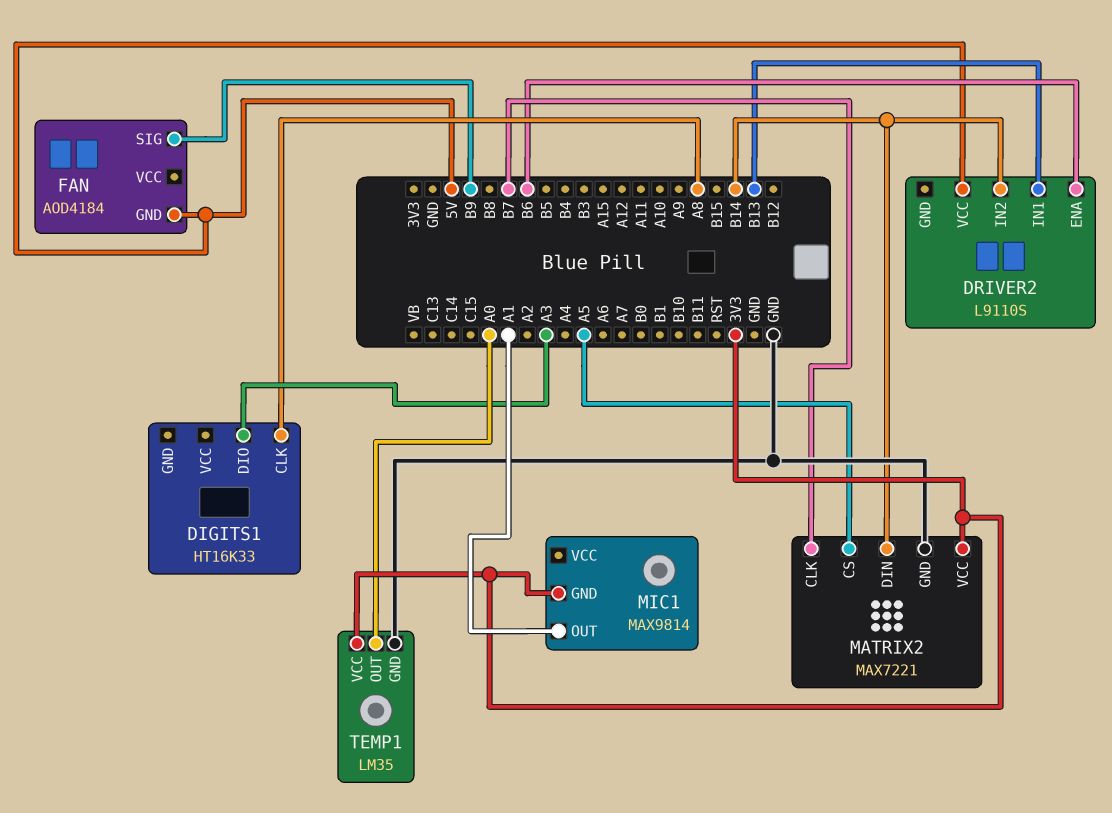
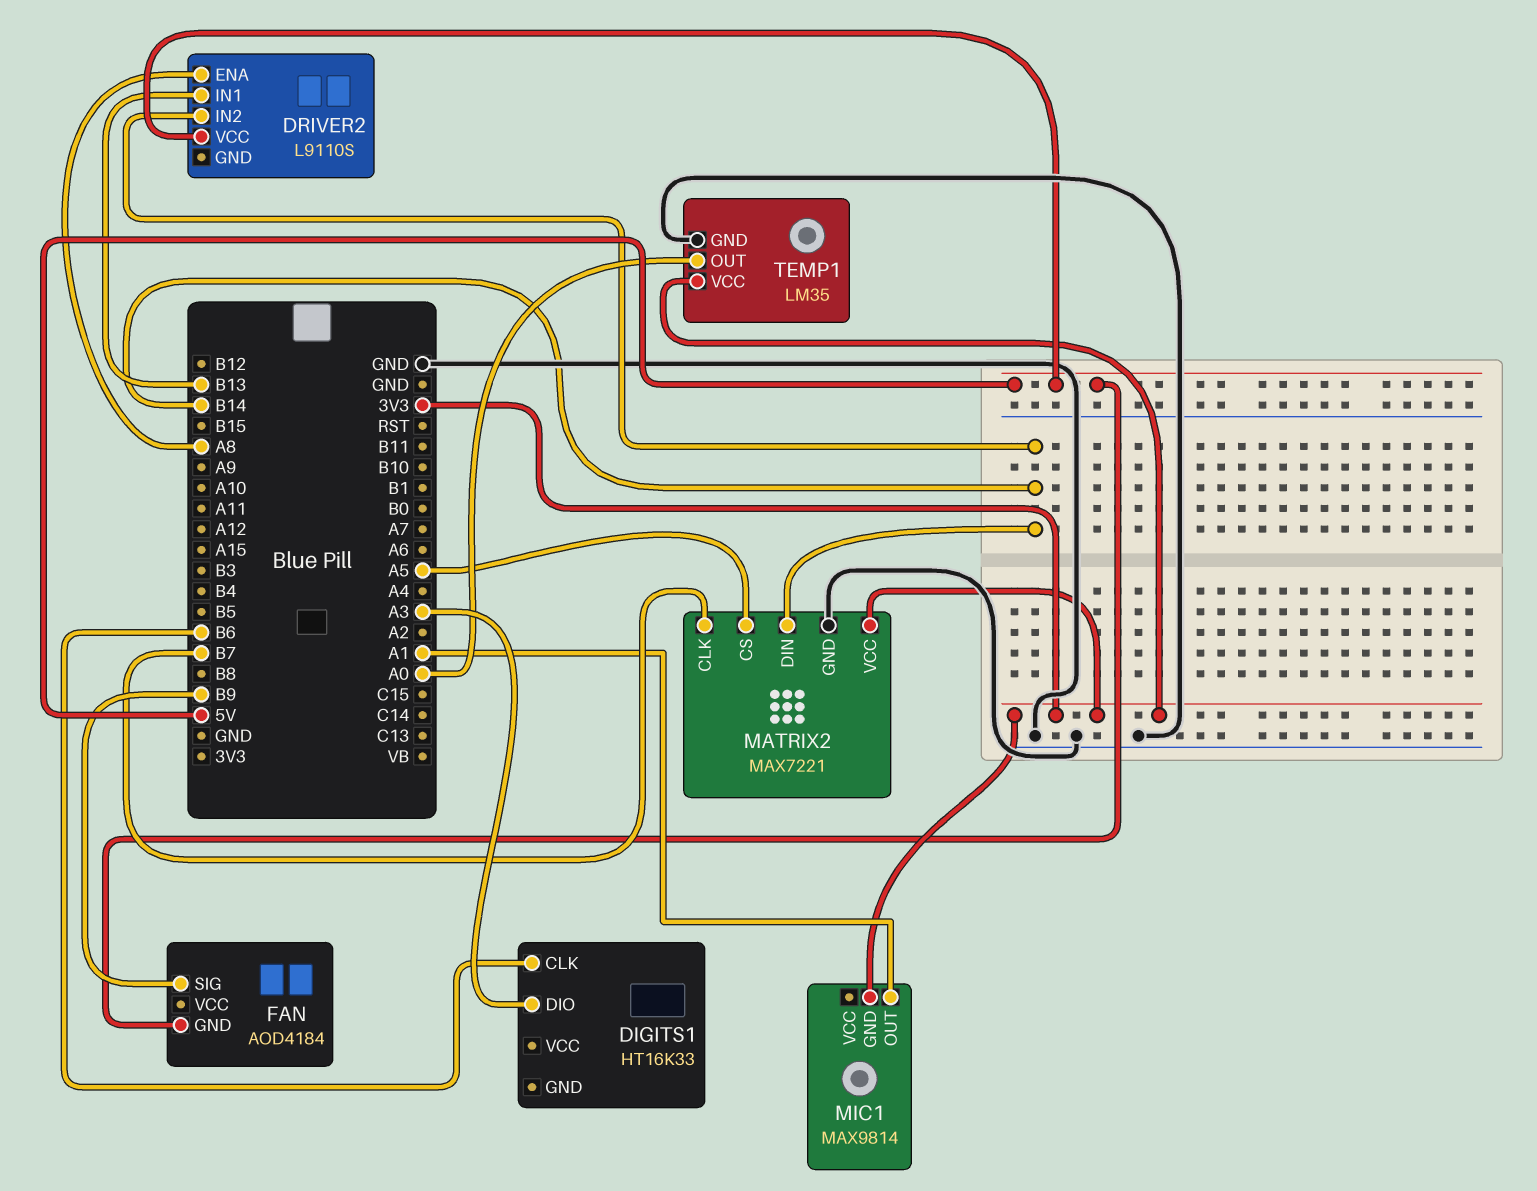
DIGITS1 pin CLK: A8 -> B6
DRIVER2 pin ENA: B6 -> A8

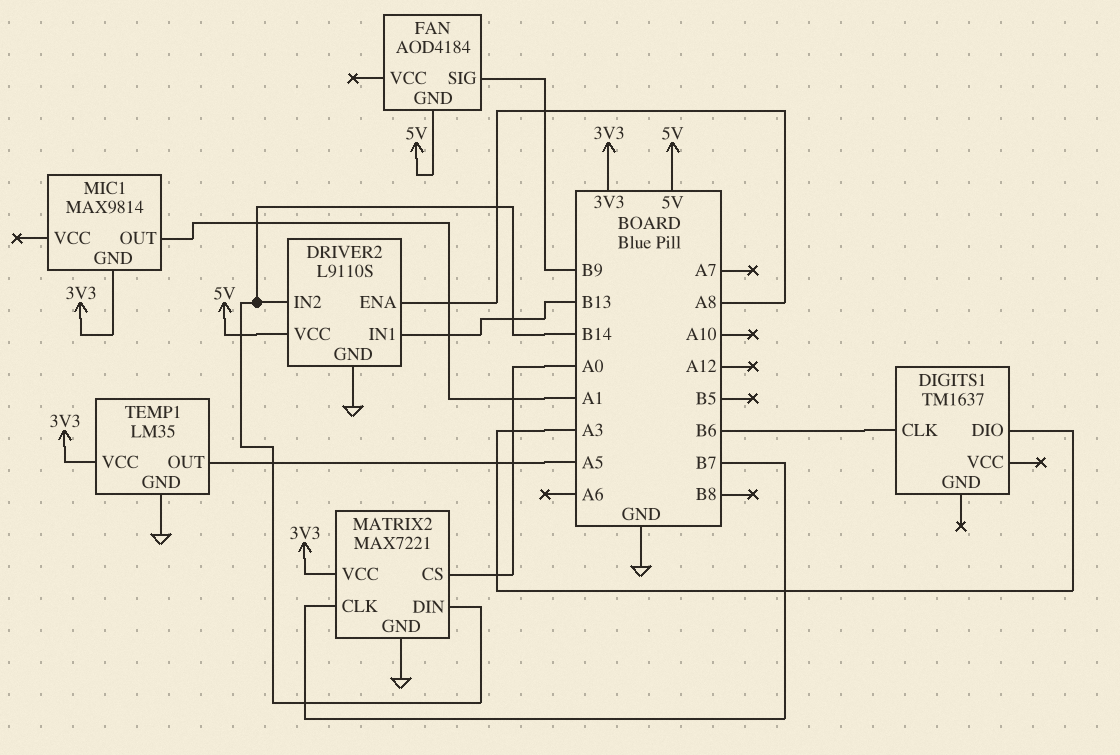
DIGITS1: HT16K33 -> TM1637
DRIVER2 pin GND: none -> GND
MATRIX2 pin CS: A5 -> A0
TEMP1 pin OUT: A0 -> A5

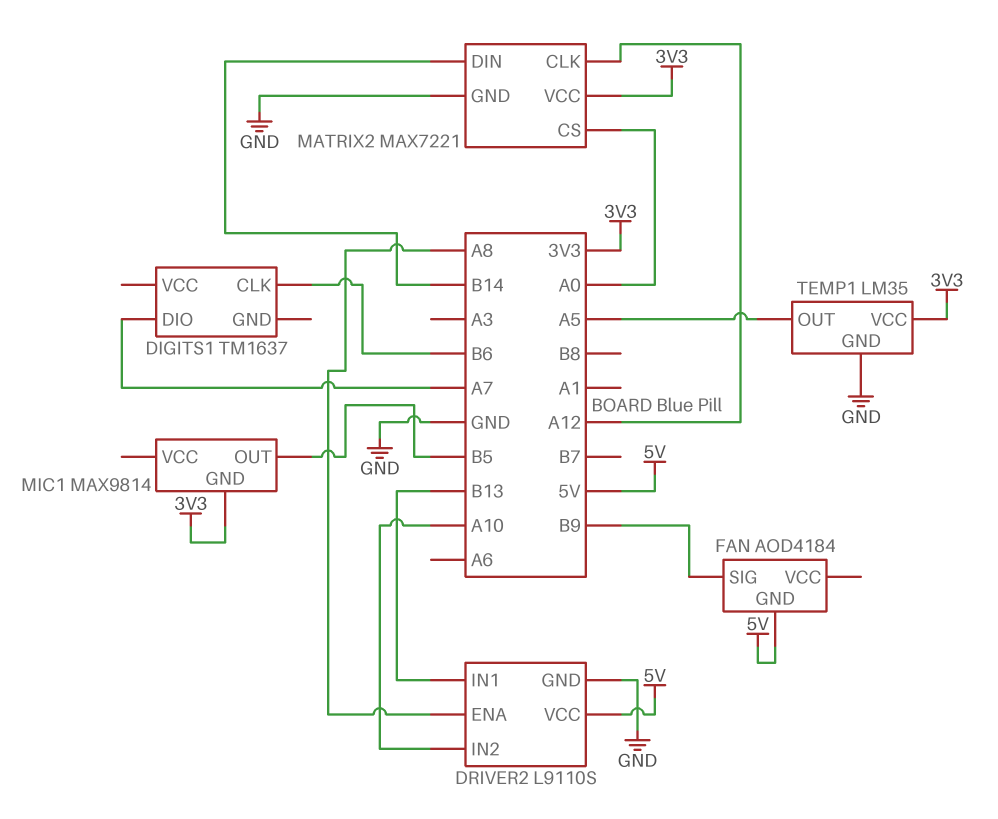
DIGITS1 pin DIO: A3 -> A7
DRIVER2 pin IN2: B14 -> A10
MATRIX2 pin CLK: B7 -> A12
MIC1 pin OUT: A1 -> B5

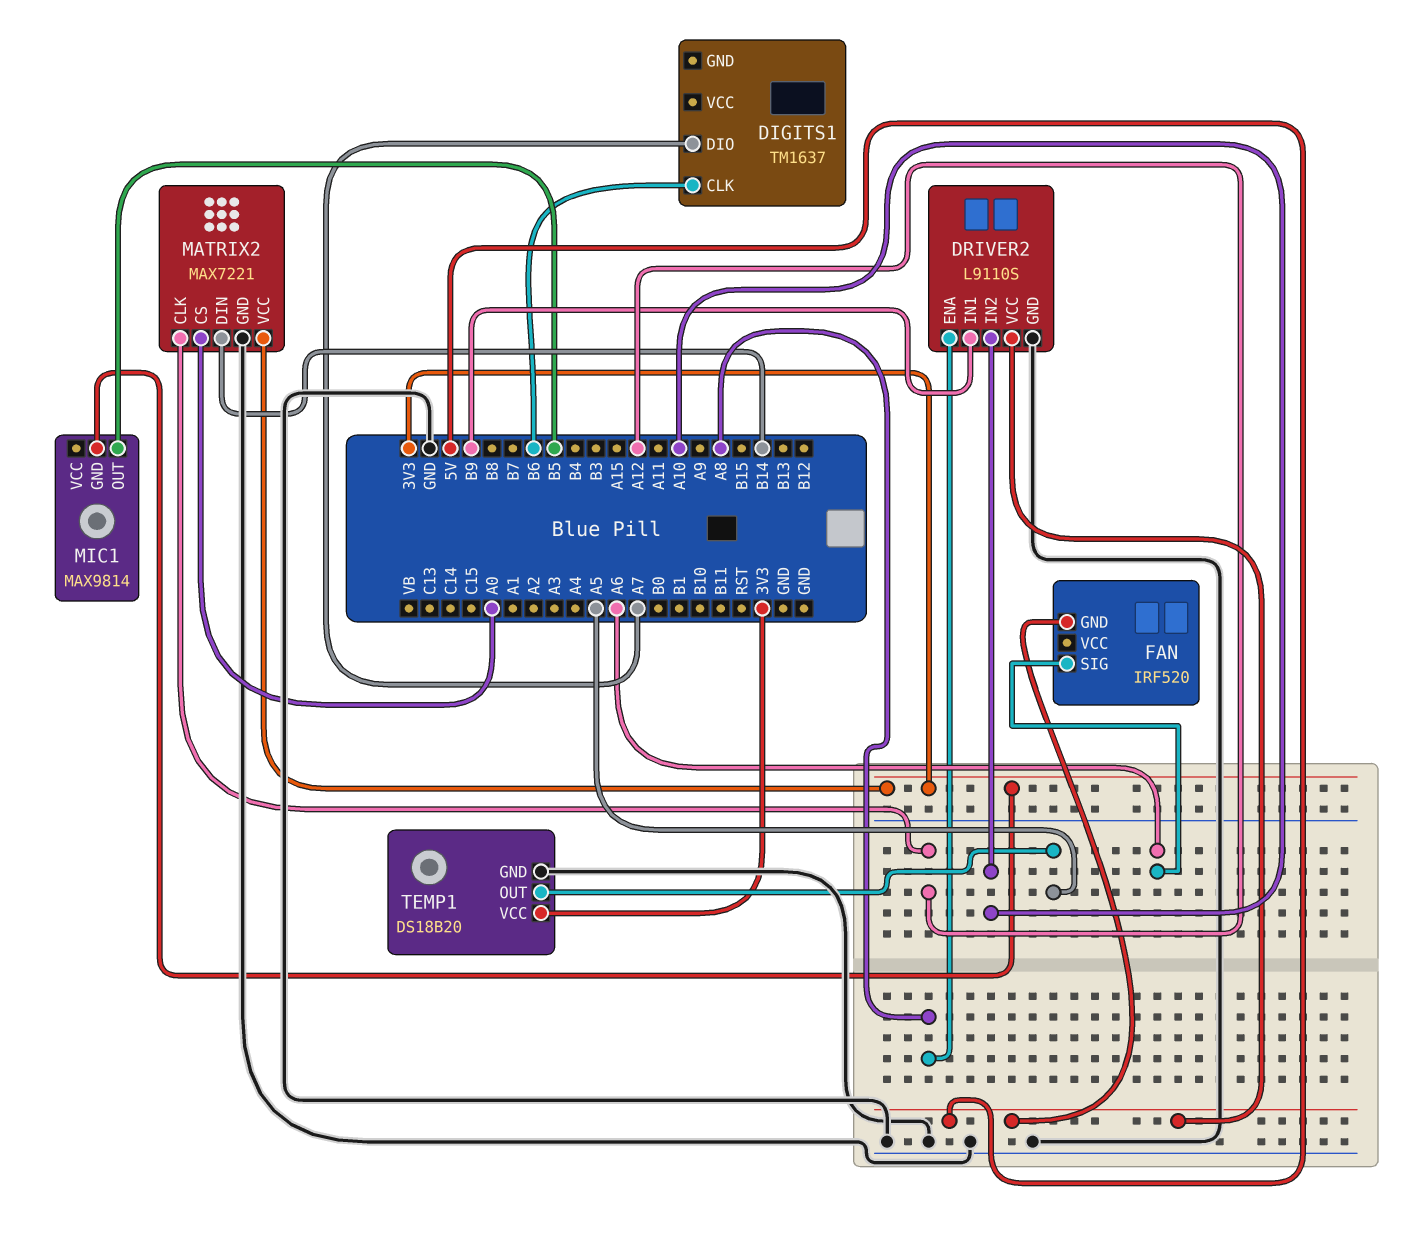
DRIVER2 pin IN1: B13 -> B9
FAN: AOD4184 -> IRF520
FAN pin SIG: B9 -> A6
TEMP1: LM35 -> DS18B20

